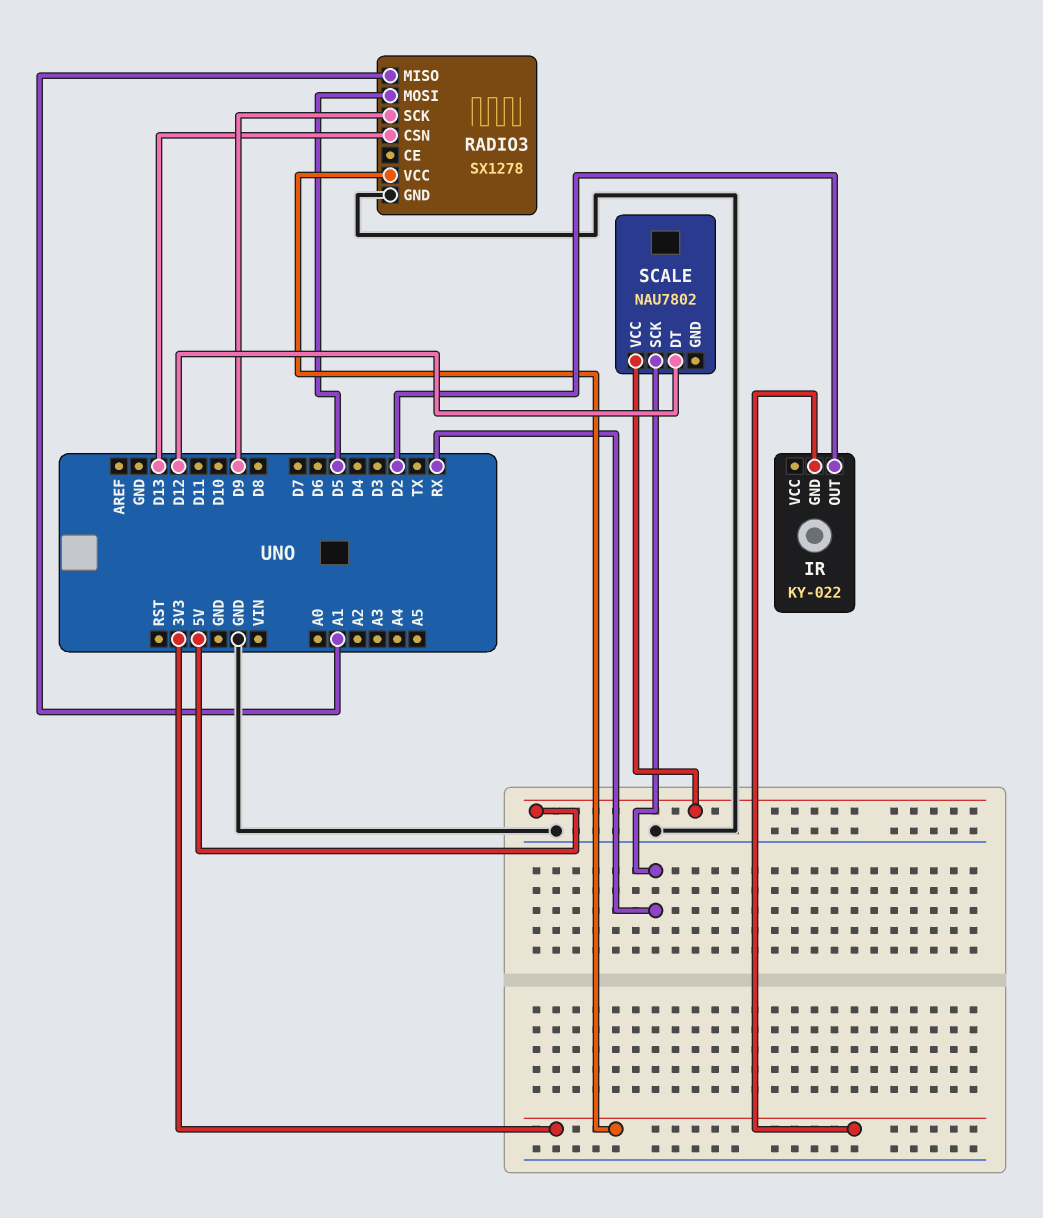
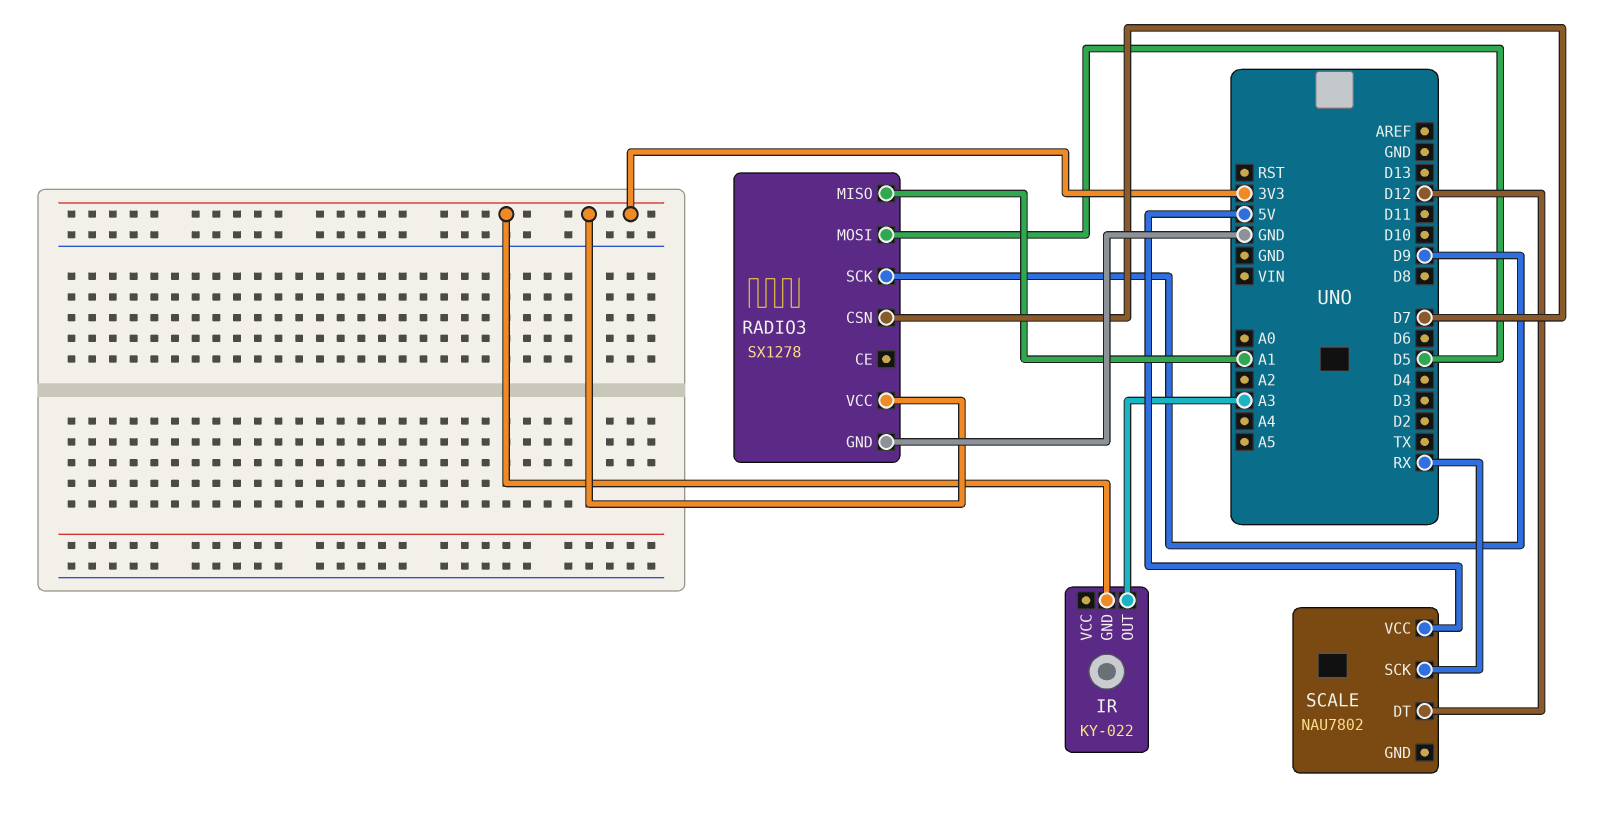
IR pin OUT: D2 -> A3
RADIO3 pin CSN: D13 -> D7

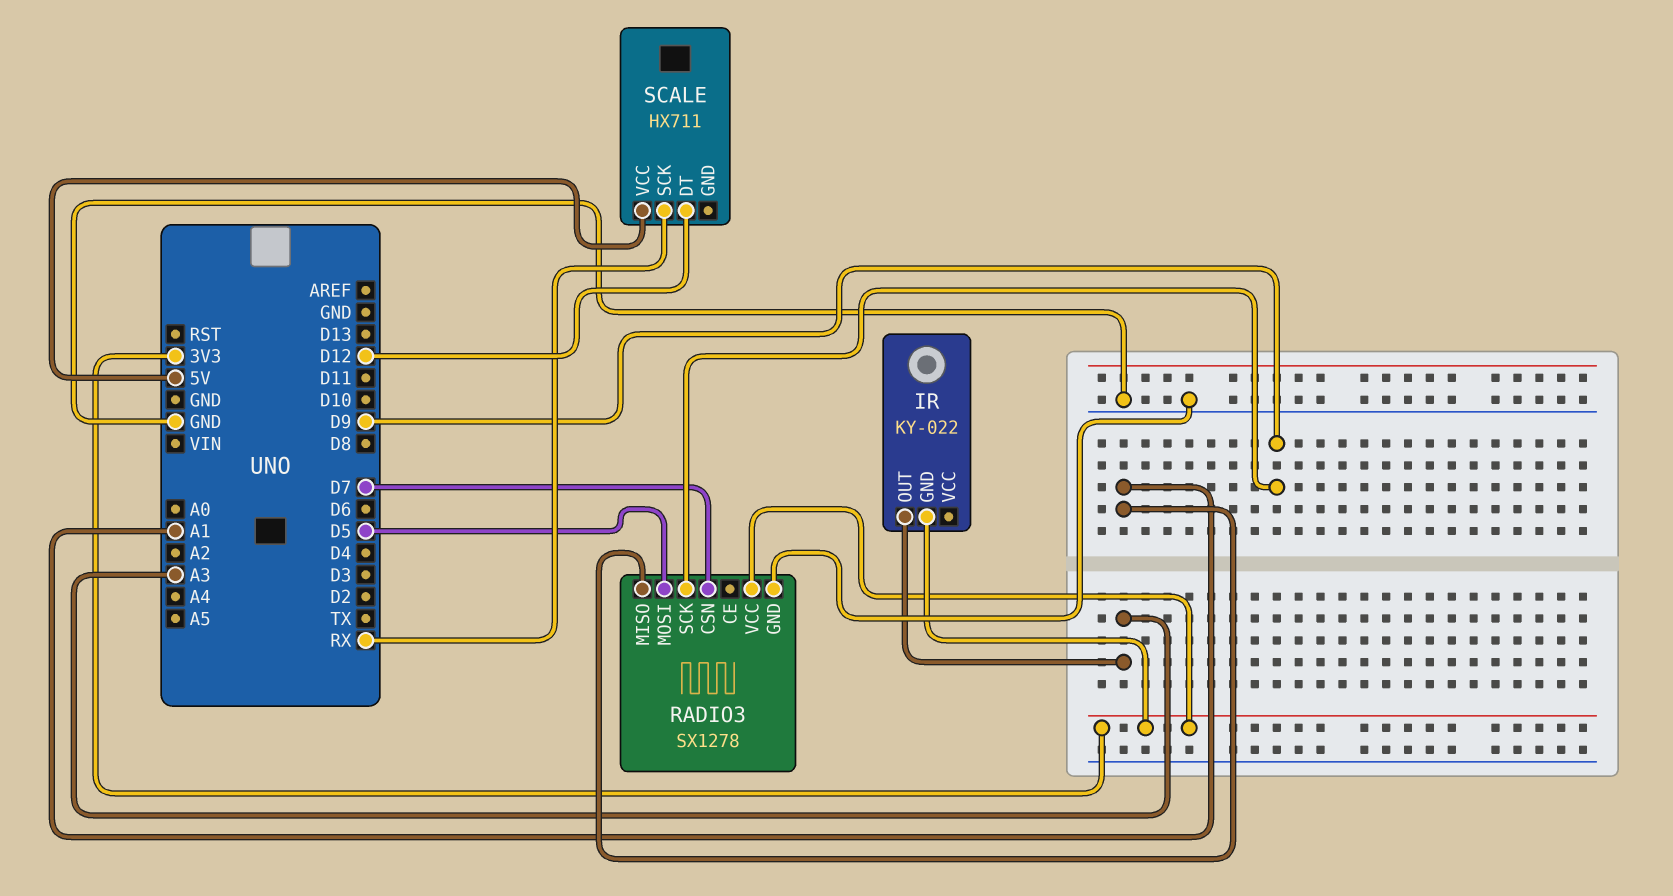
SCALE: NAU7802 -> HX711

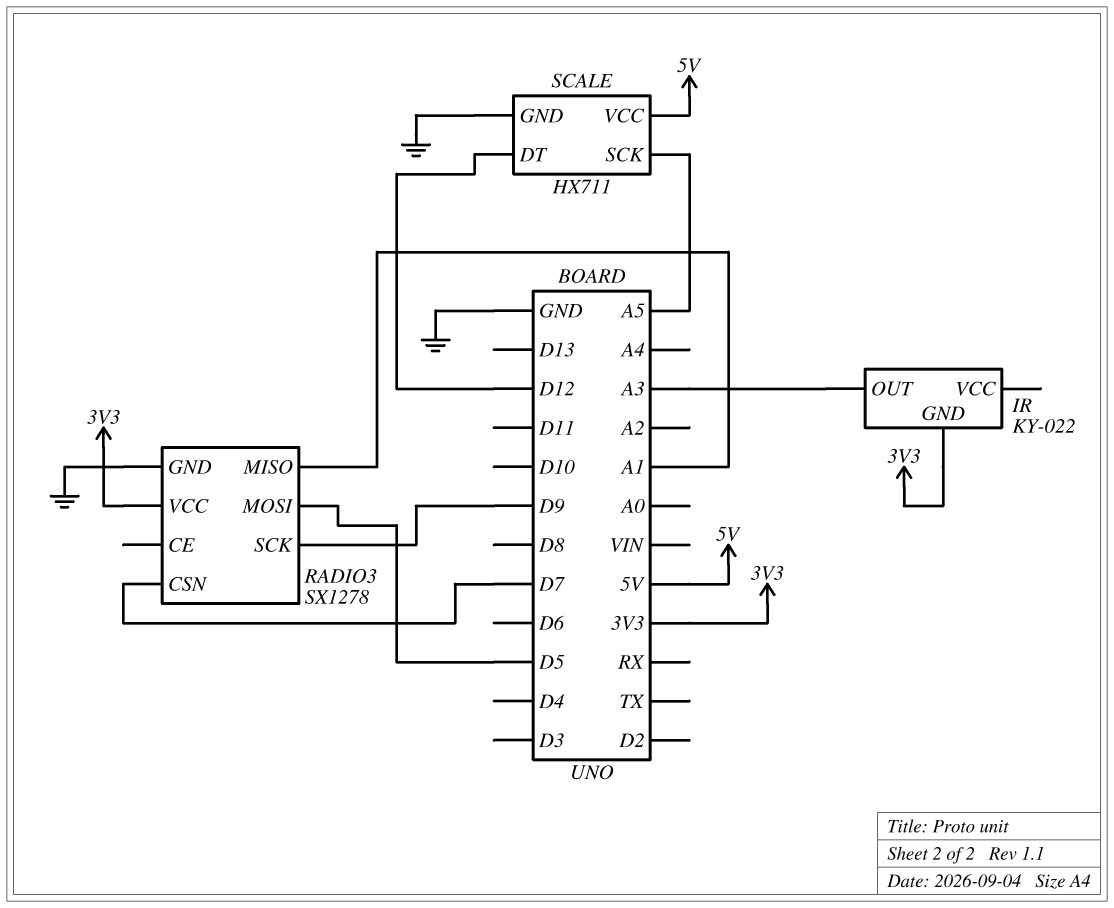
SCALE pin GND: none -> GND
SCALE pin SCK: RX -> A5

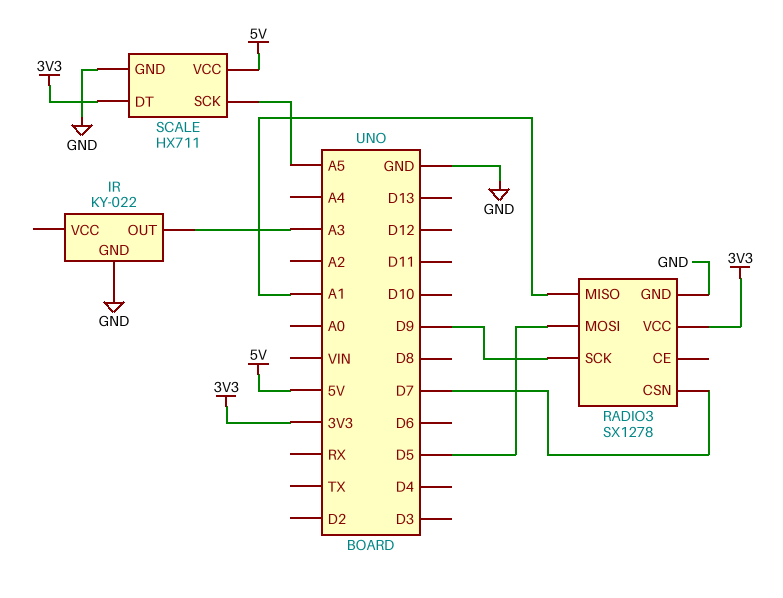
IR pin GND: 3V3 -> GND
SCALE pin DT: D12 -> 3V3

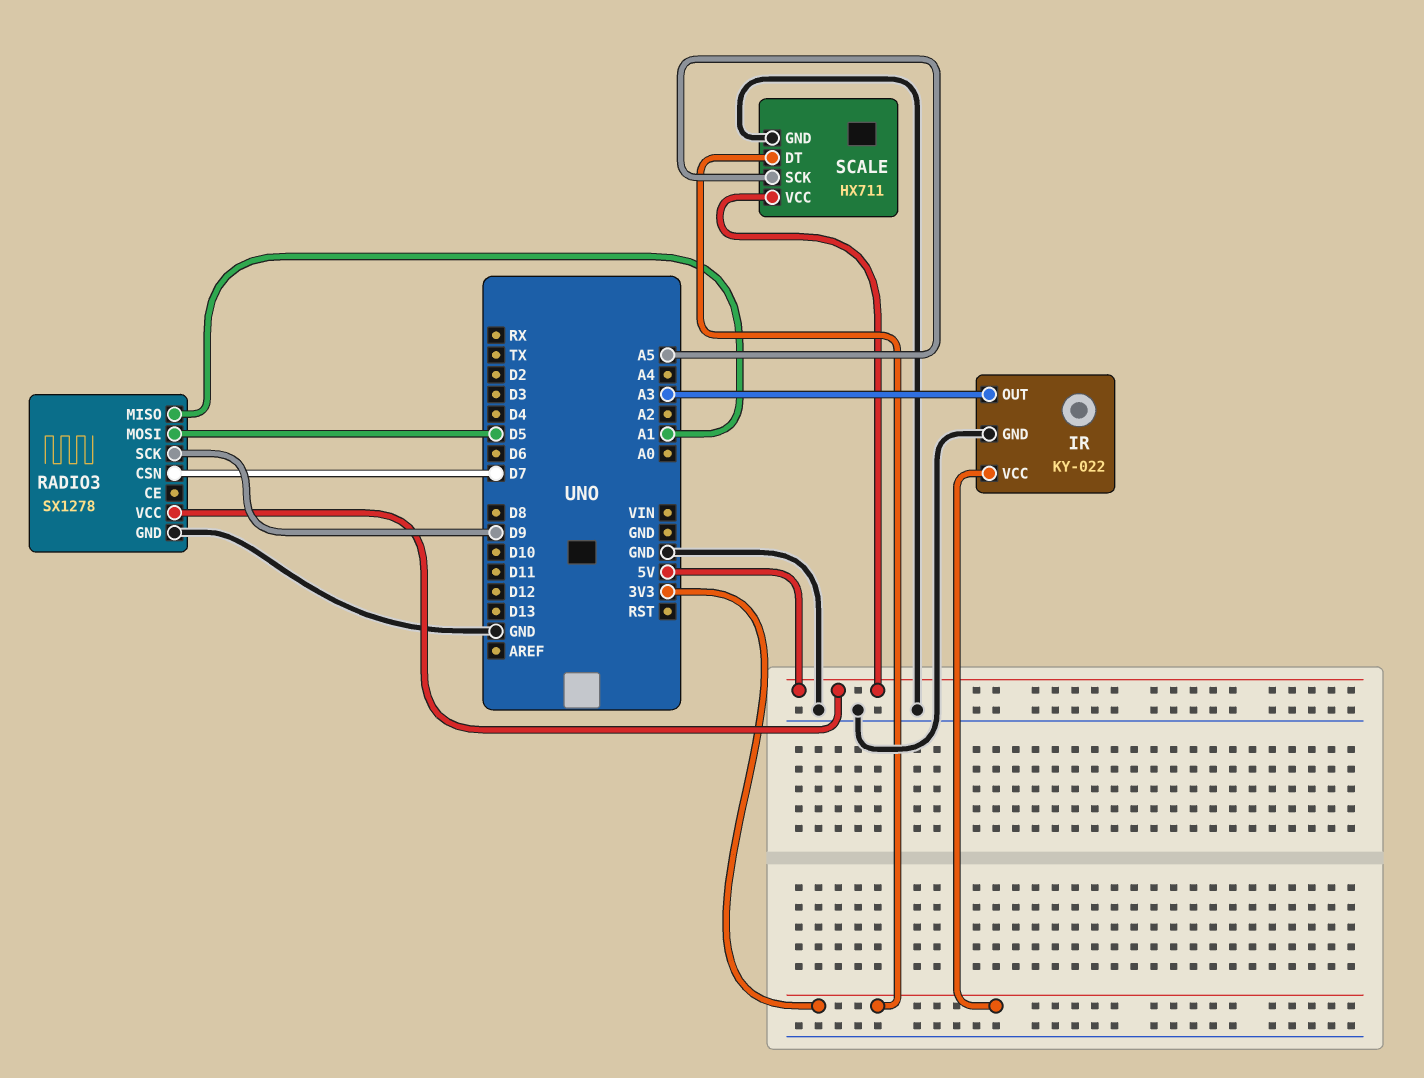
IR pin VCC: none -> 3V3
RADIO3 pin VCC: 3V3 -> 5V

